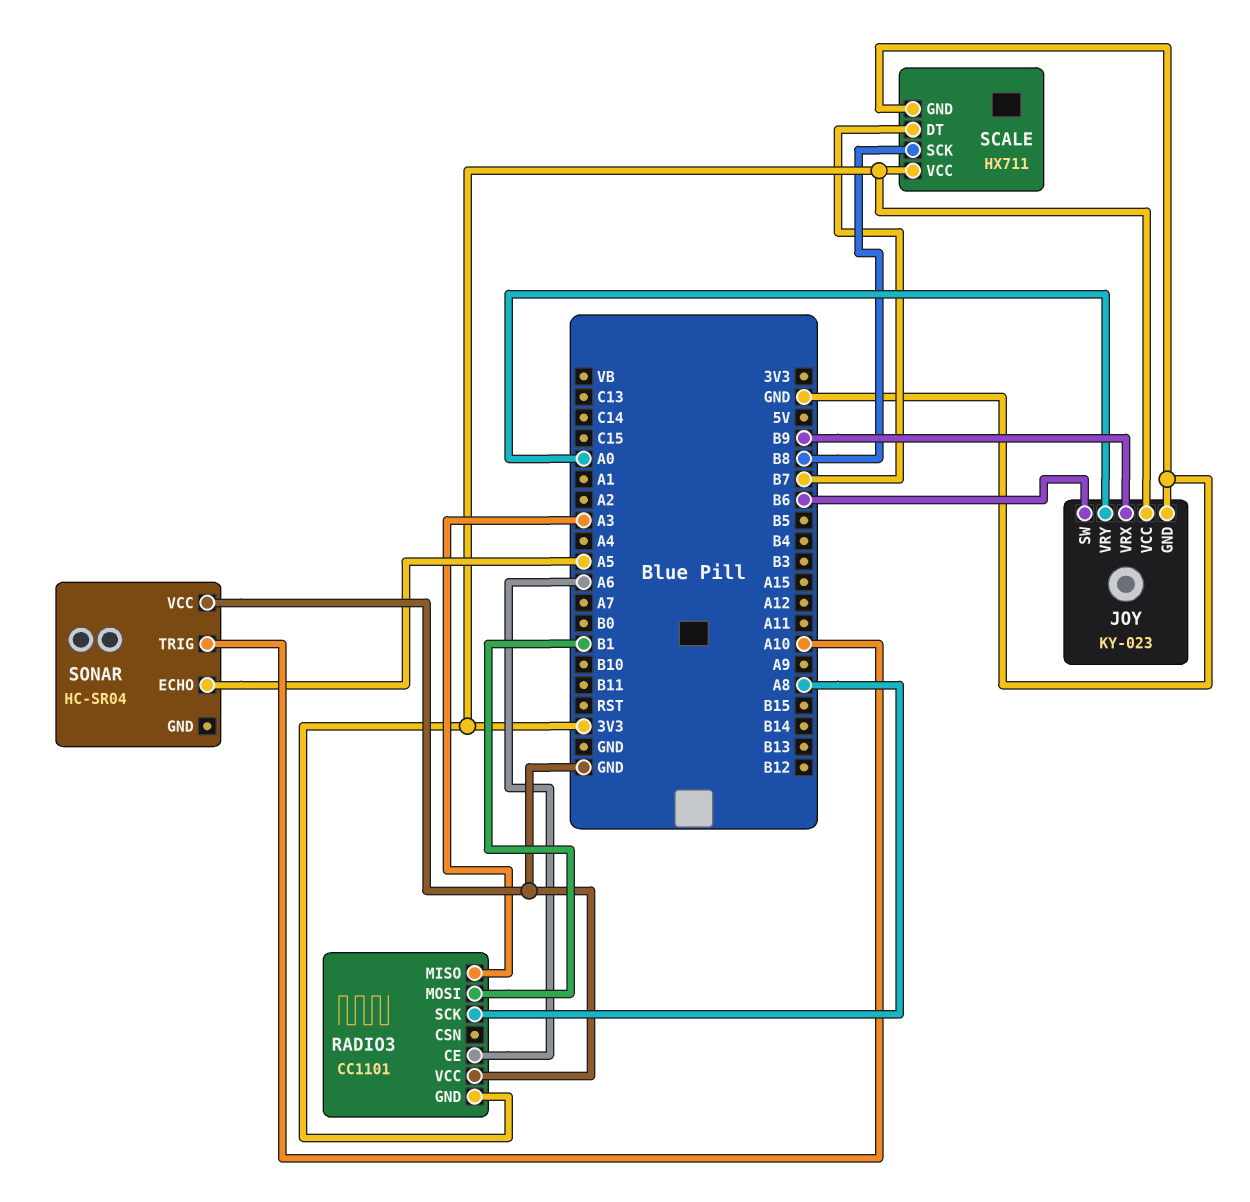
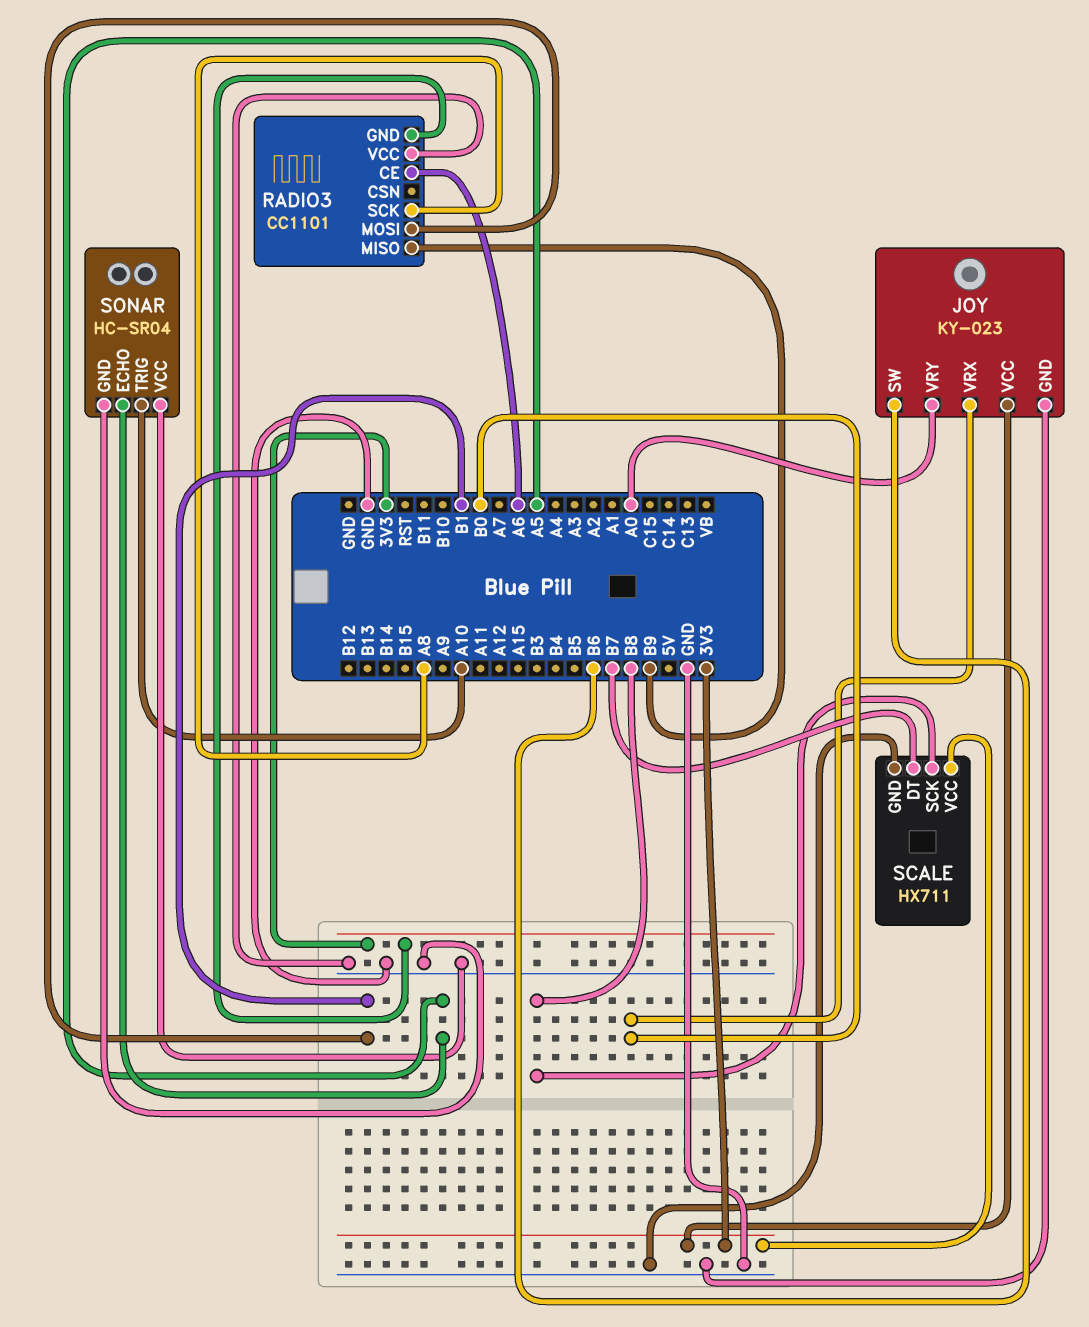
JOY pin VRX: B9 -> B0
RADIO3 pin MISO: A3 -> B9
SONAR pin GND: none -> GND

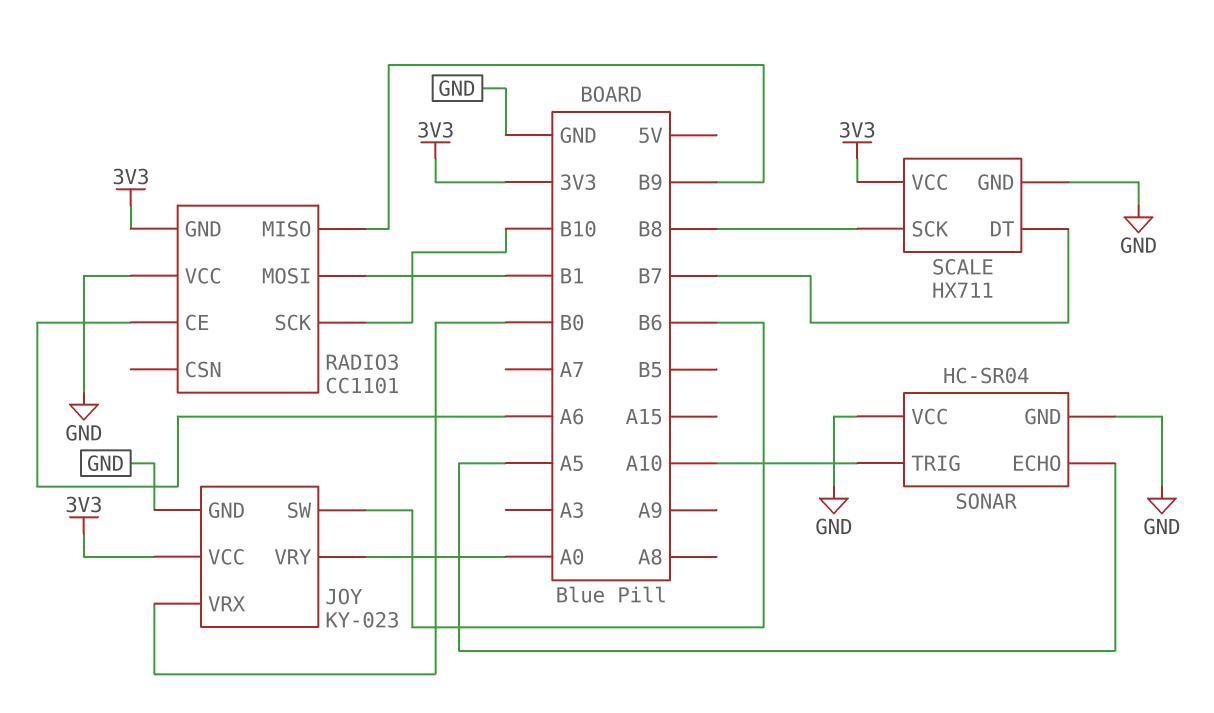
RADIO3 pin SCK: A8 -> B10

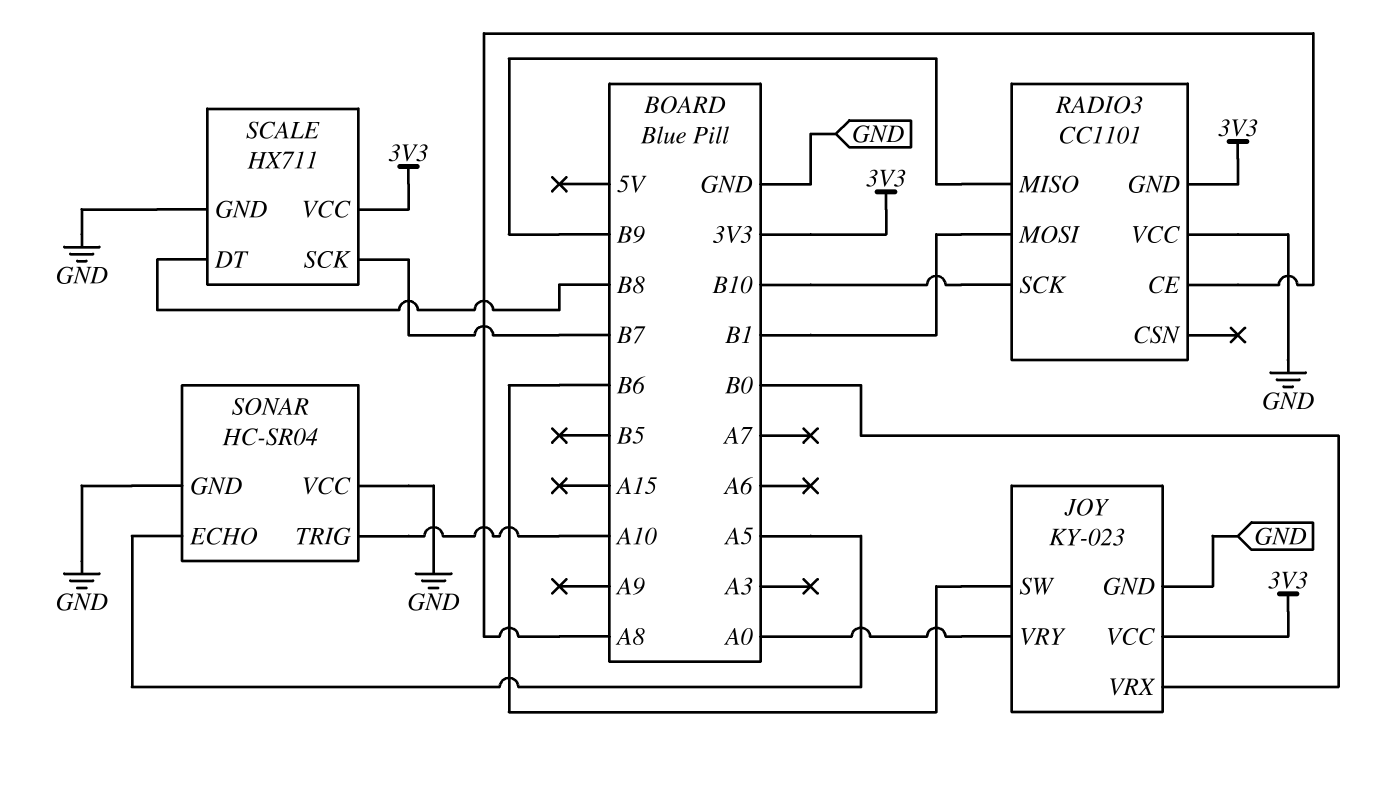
RADIO3 pin CE: A6 -> A8
SCALE pin DT: B7 -> B8
SCALE pin SCK: B8 -> B7

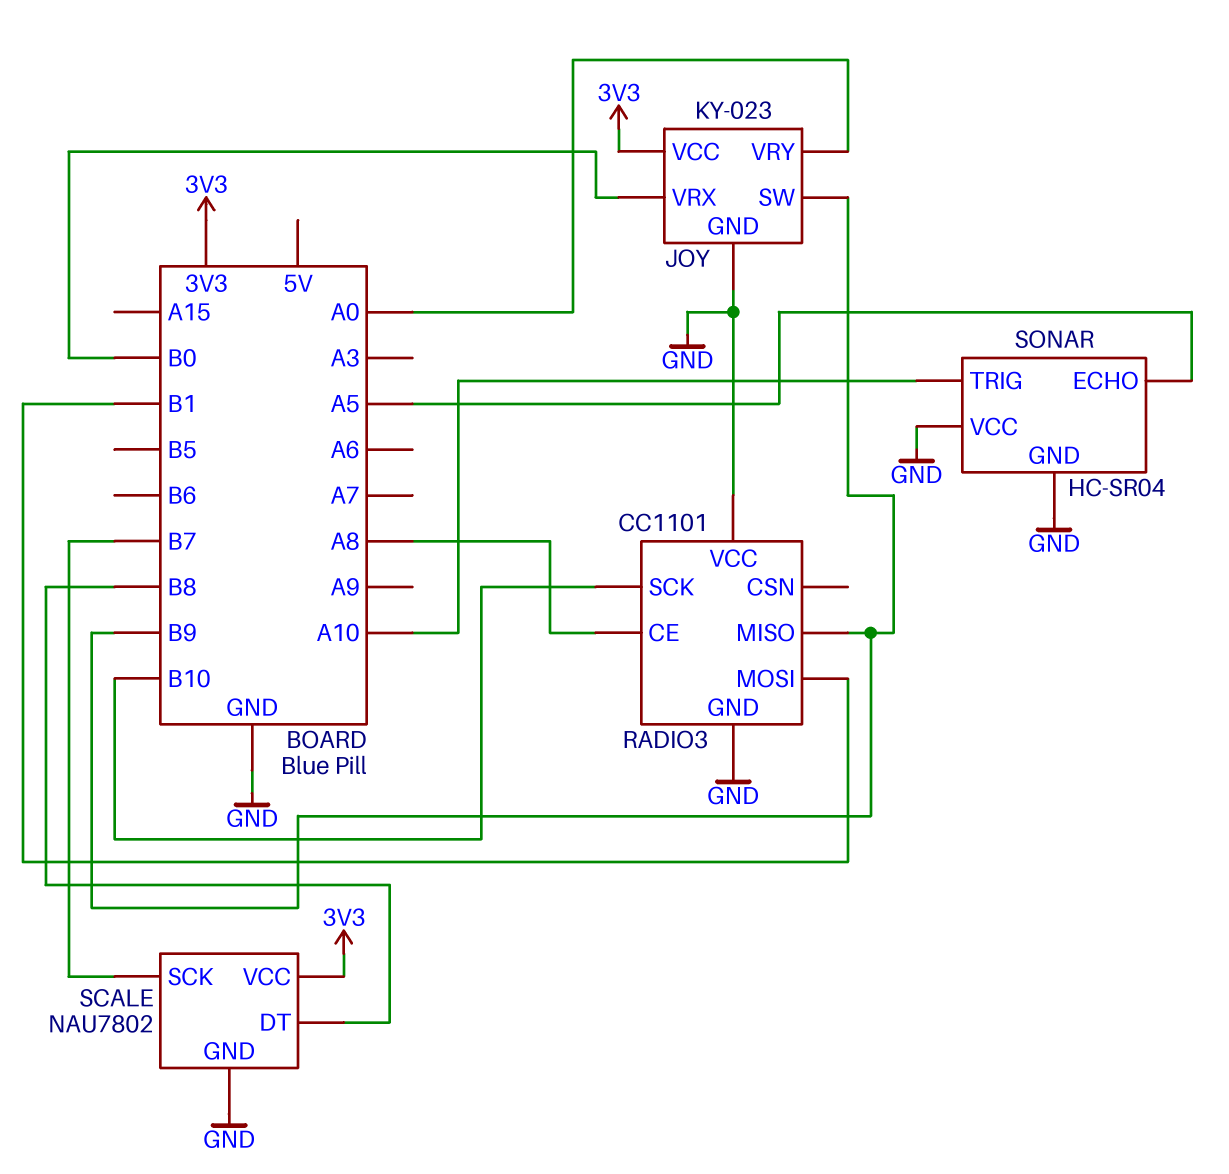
JOY pin SW: B6 -> B9
RADIO3 pin GND: 3V3 -> GND
SCALE: HX711 -> NAU7802

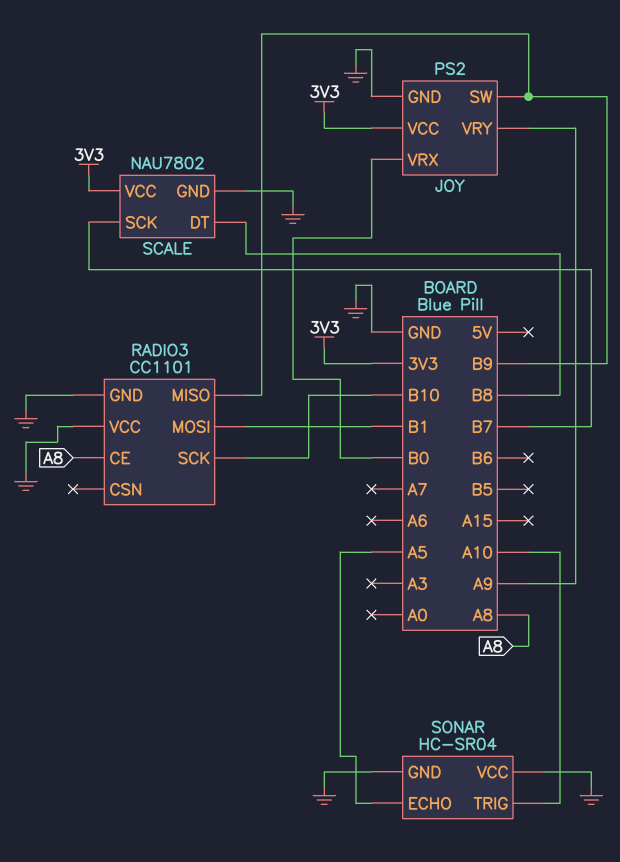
JOY: KY-023 -> PS2
JOY pin VRY: A0 -> A9

